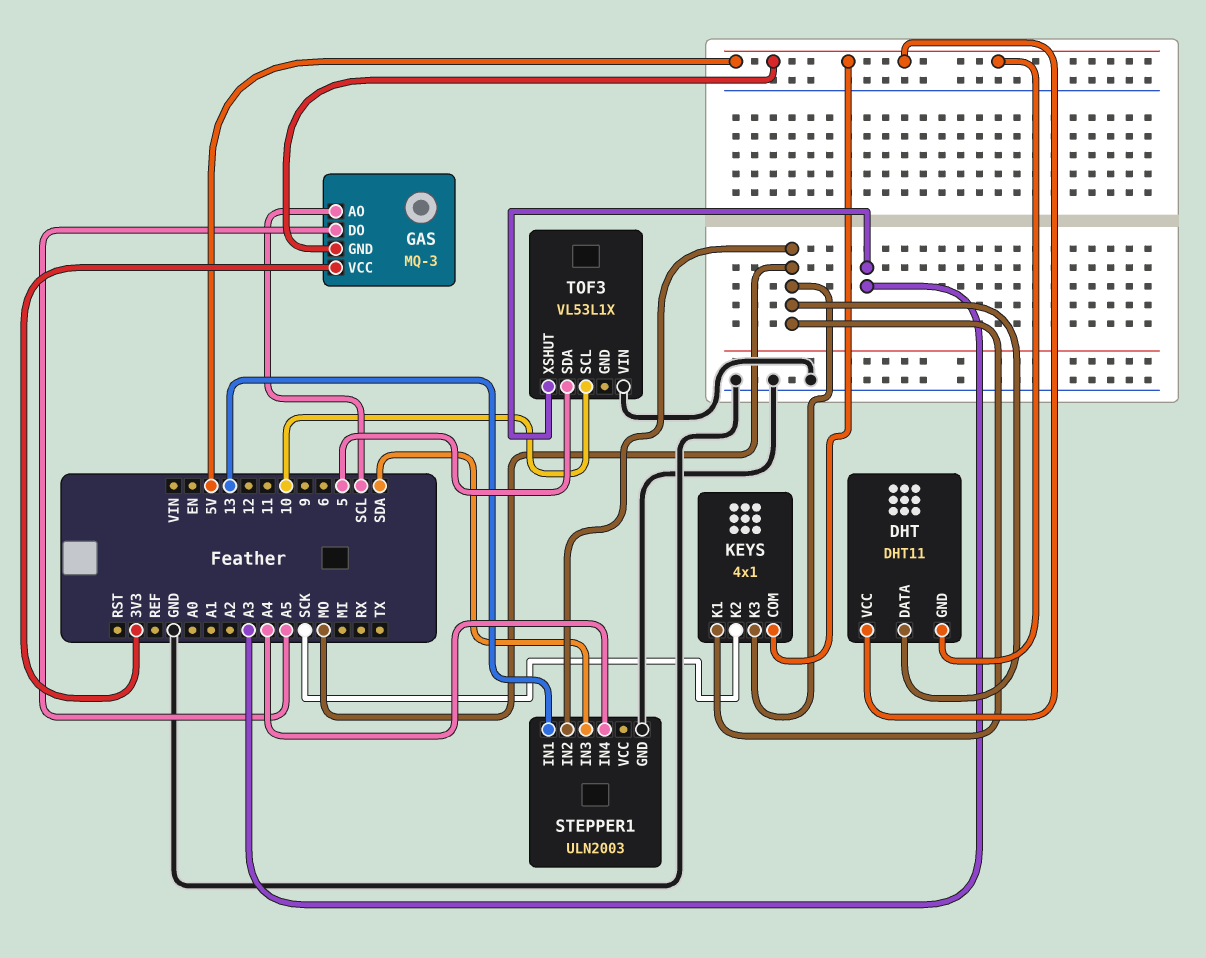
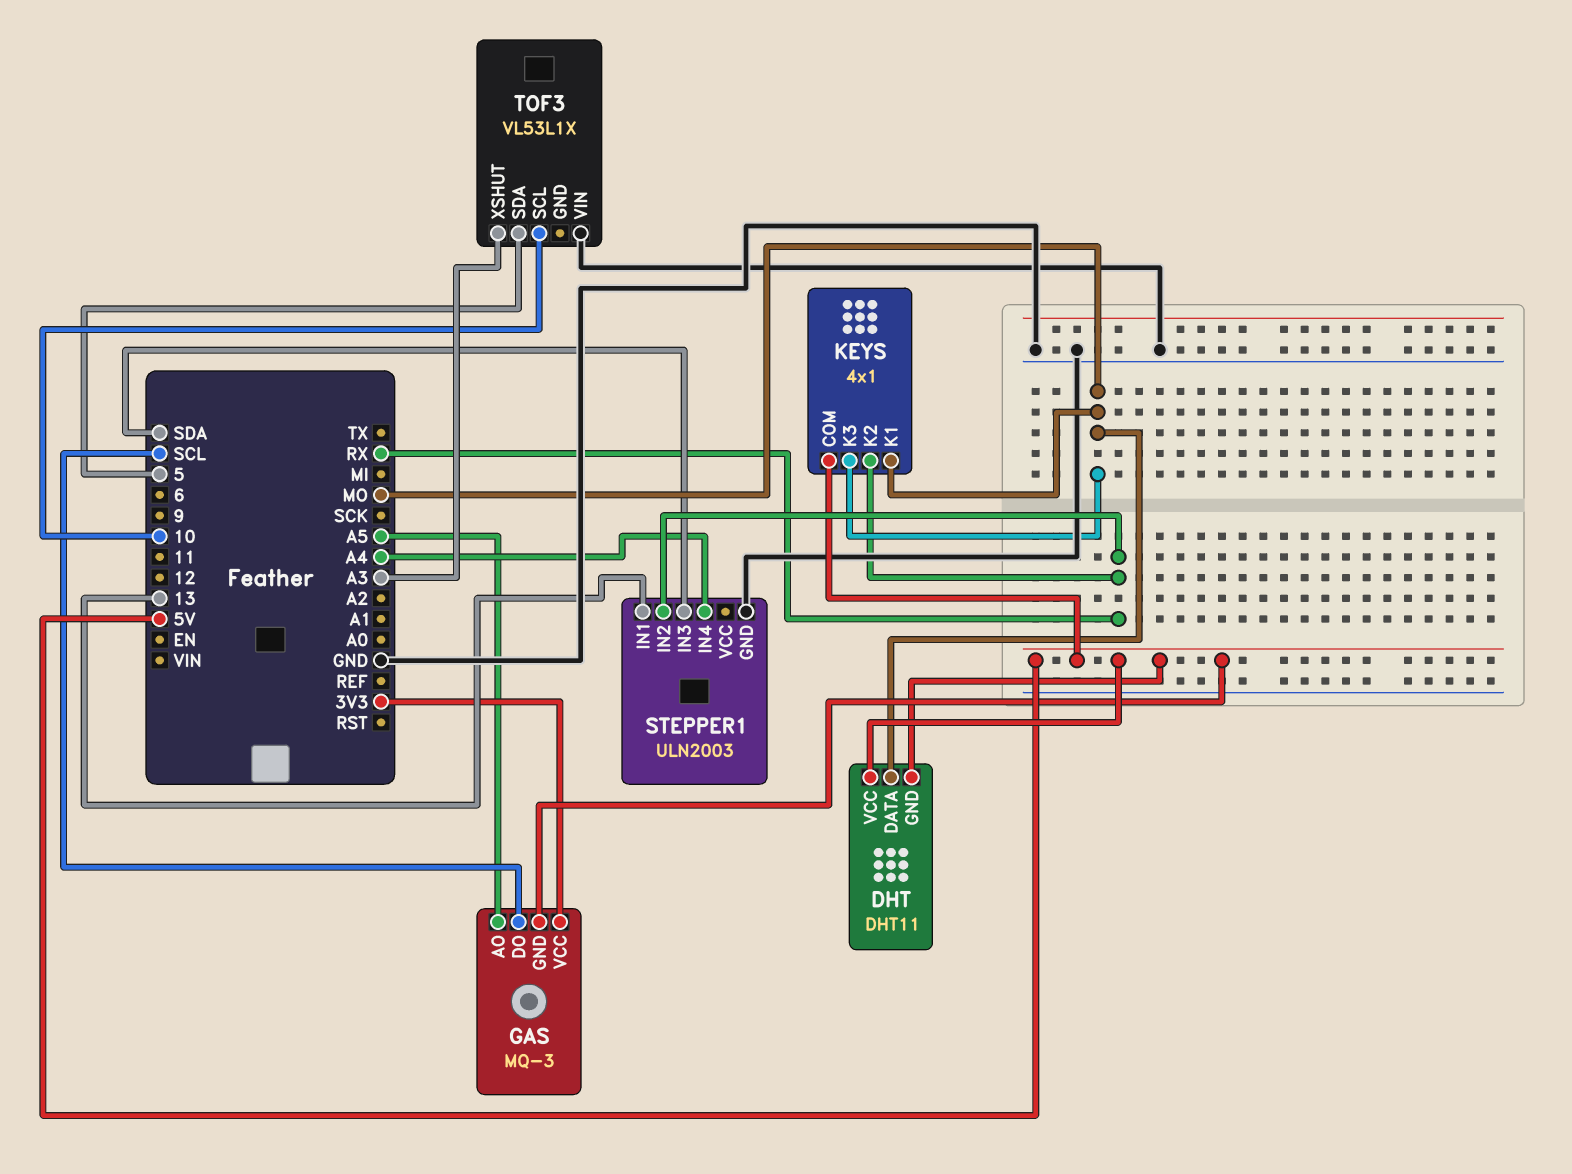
GAS pin AO: SCL -> A5
GAS pin DO: A5 -> SCL
KEYS pin K2: SCK -> RX
STEPPER1 pin IN2: MO -> RX

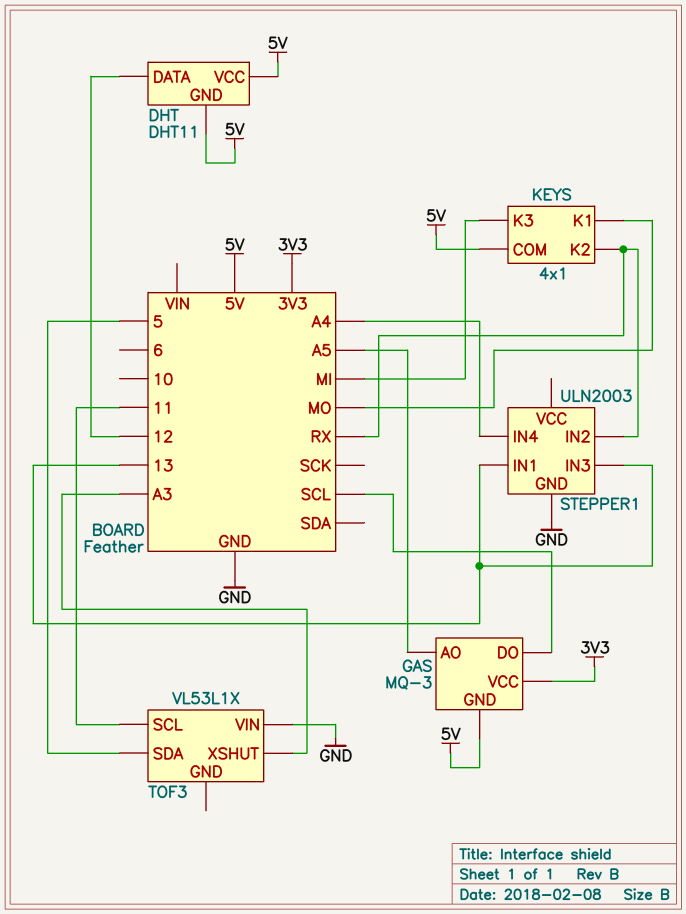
DHT pin DATA: MO -> 12
KEYS pin K3: MO -> MI
STEPPER1 pin IN3: SDA -> 13
TOF3 pin SCL: 10 -> 11

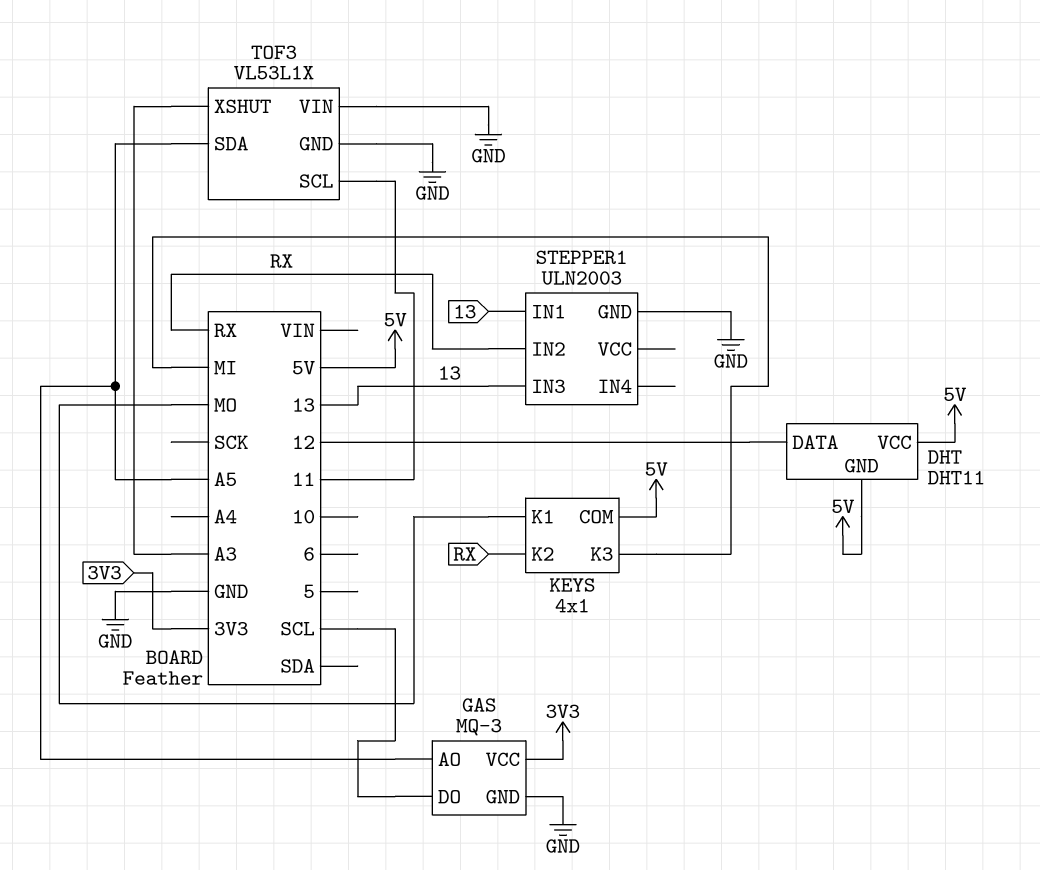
GAS pin GND: 5V -> GND
STEPPER1 pin IN4: A4 -> none
TOF3 pin GND: none -> GND
TOF3 pin SDA: 5 -> A5

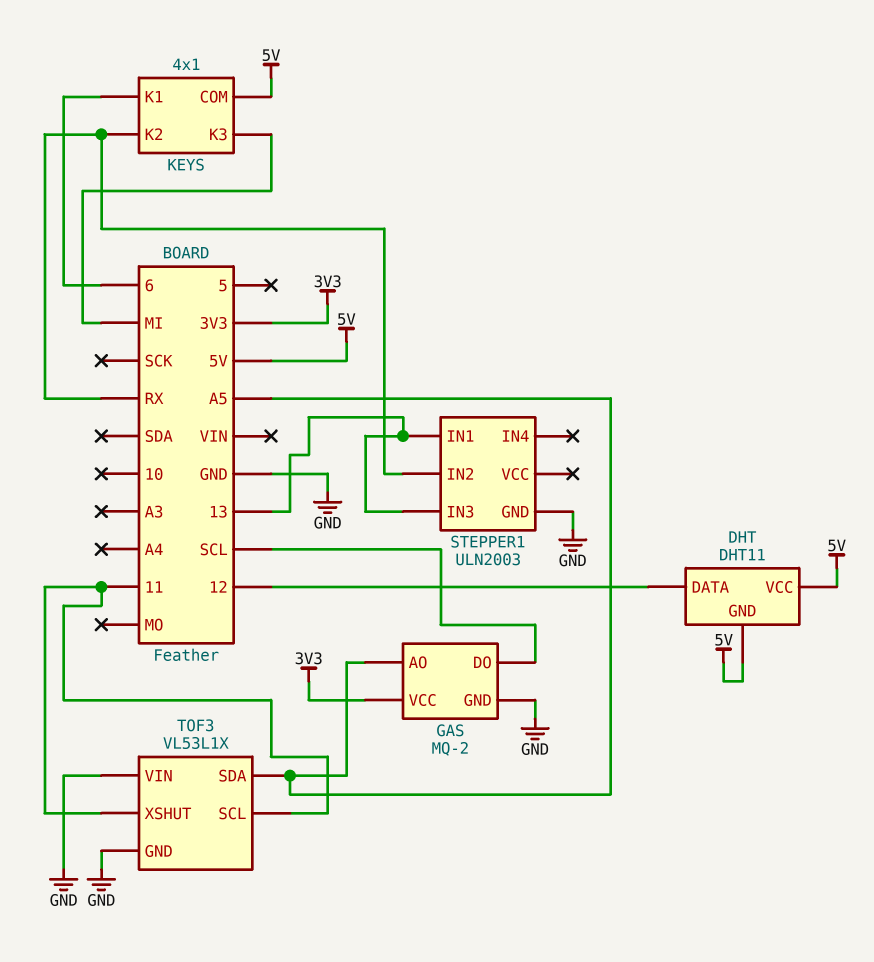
GAS: MQ-3 -> MQ-2
KEYS pin K1: MO -> 6
TOF3 pin XSHUT: A3 -> 11

